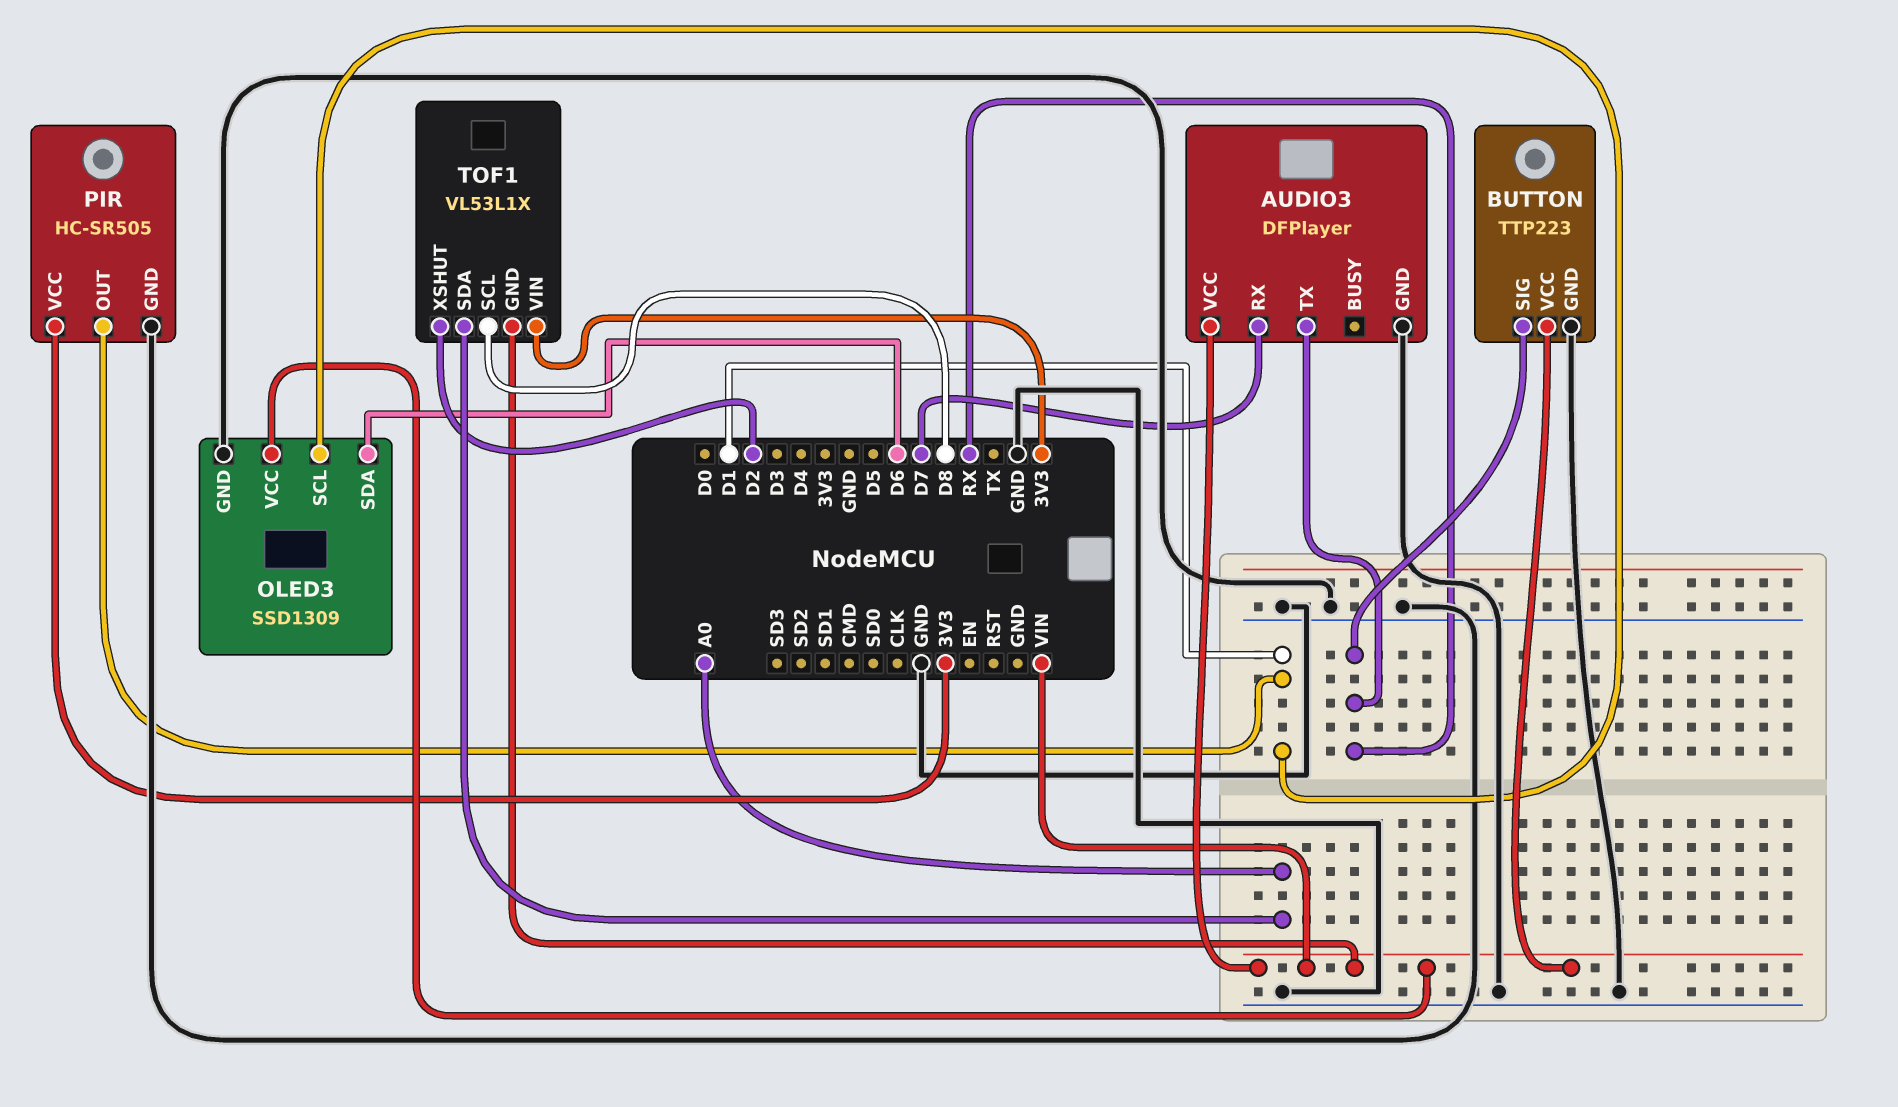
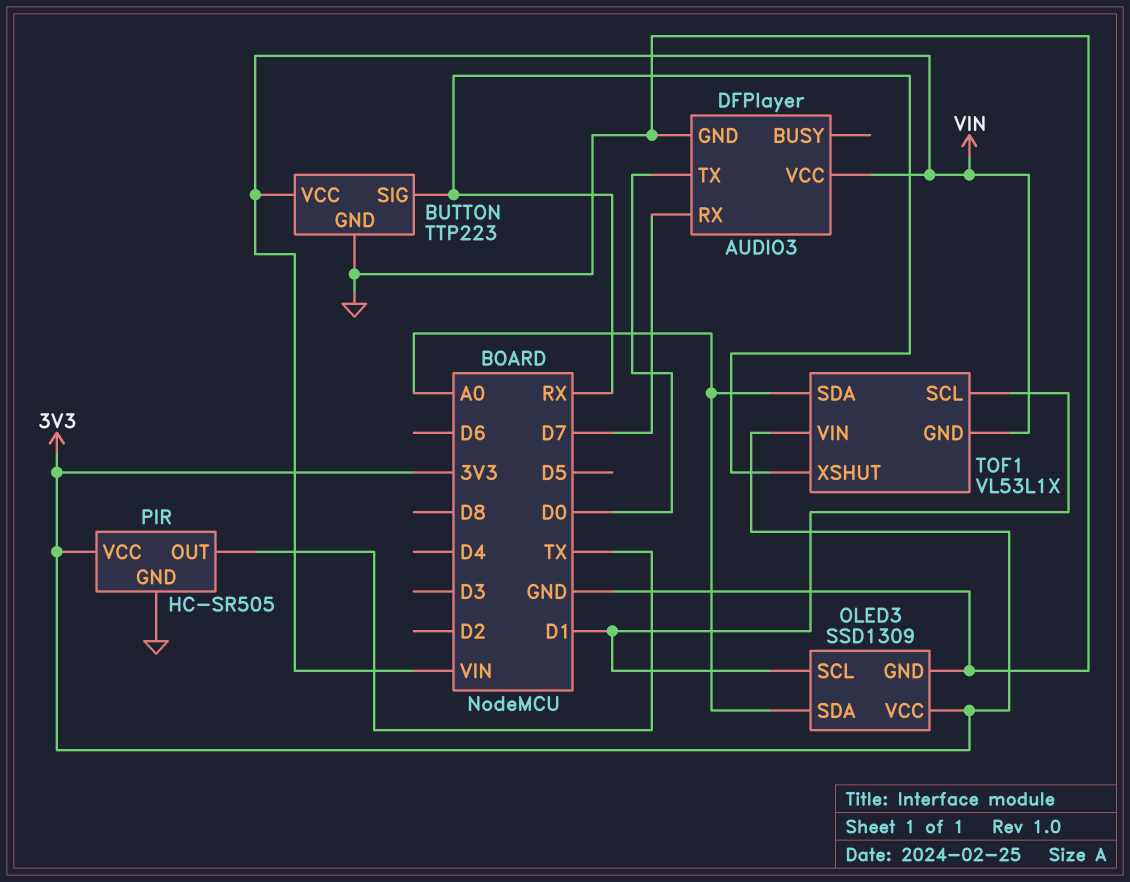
AUDIO3 pin TX: RX -> D0
OLED3 pin SDA: D6 -> A0
OLED3 pin VCC: VIN -> 3V3
PIR pin OUT: D1 -> TX
TOF1 pin SCL: D8 -> D1
TOF1 pin XSHUT: D2 -> RX

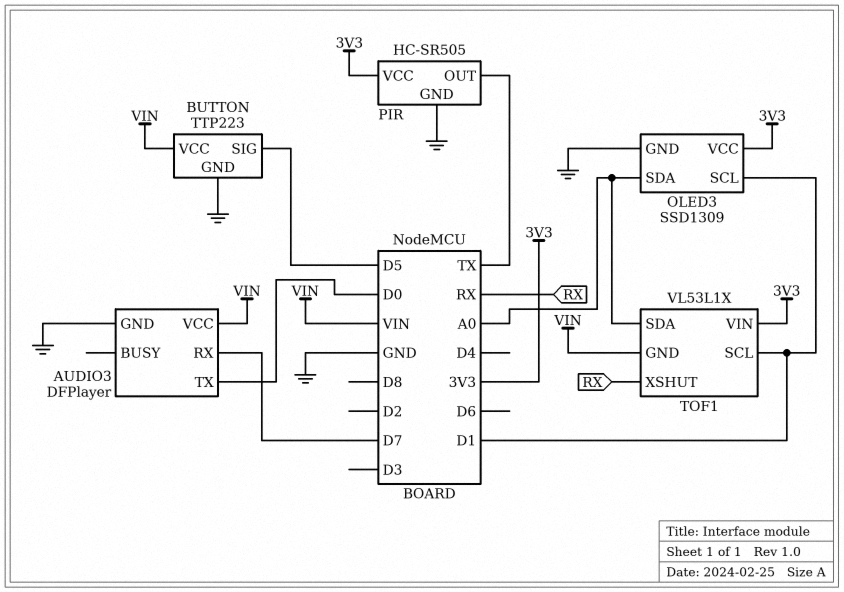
BUTTON pin SIG: RX -> D5

